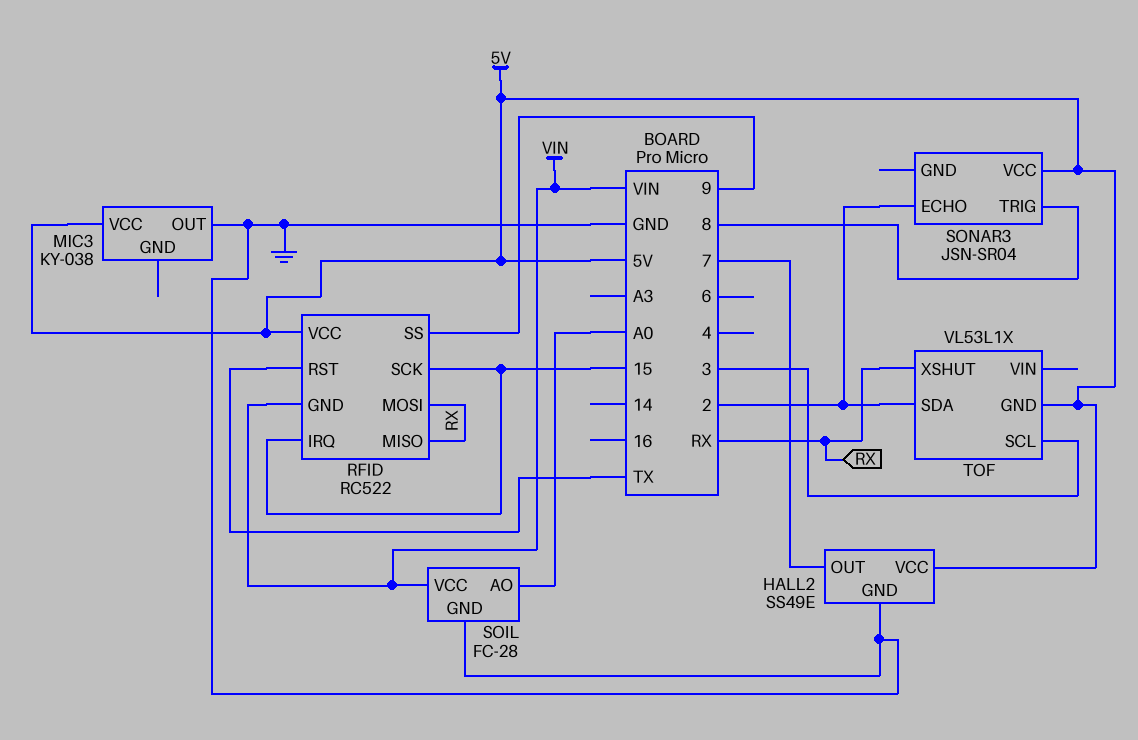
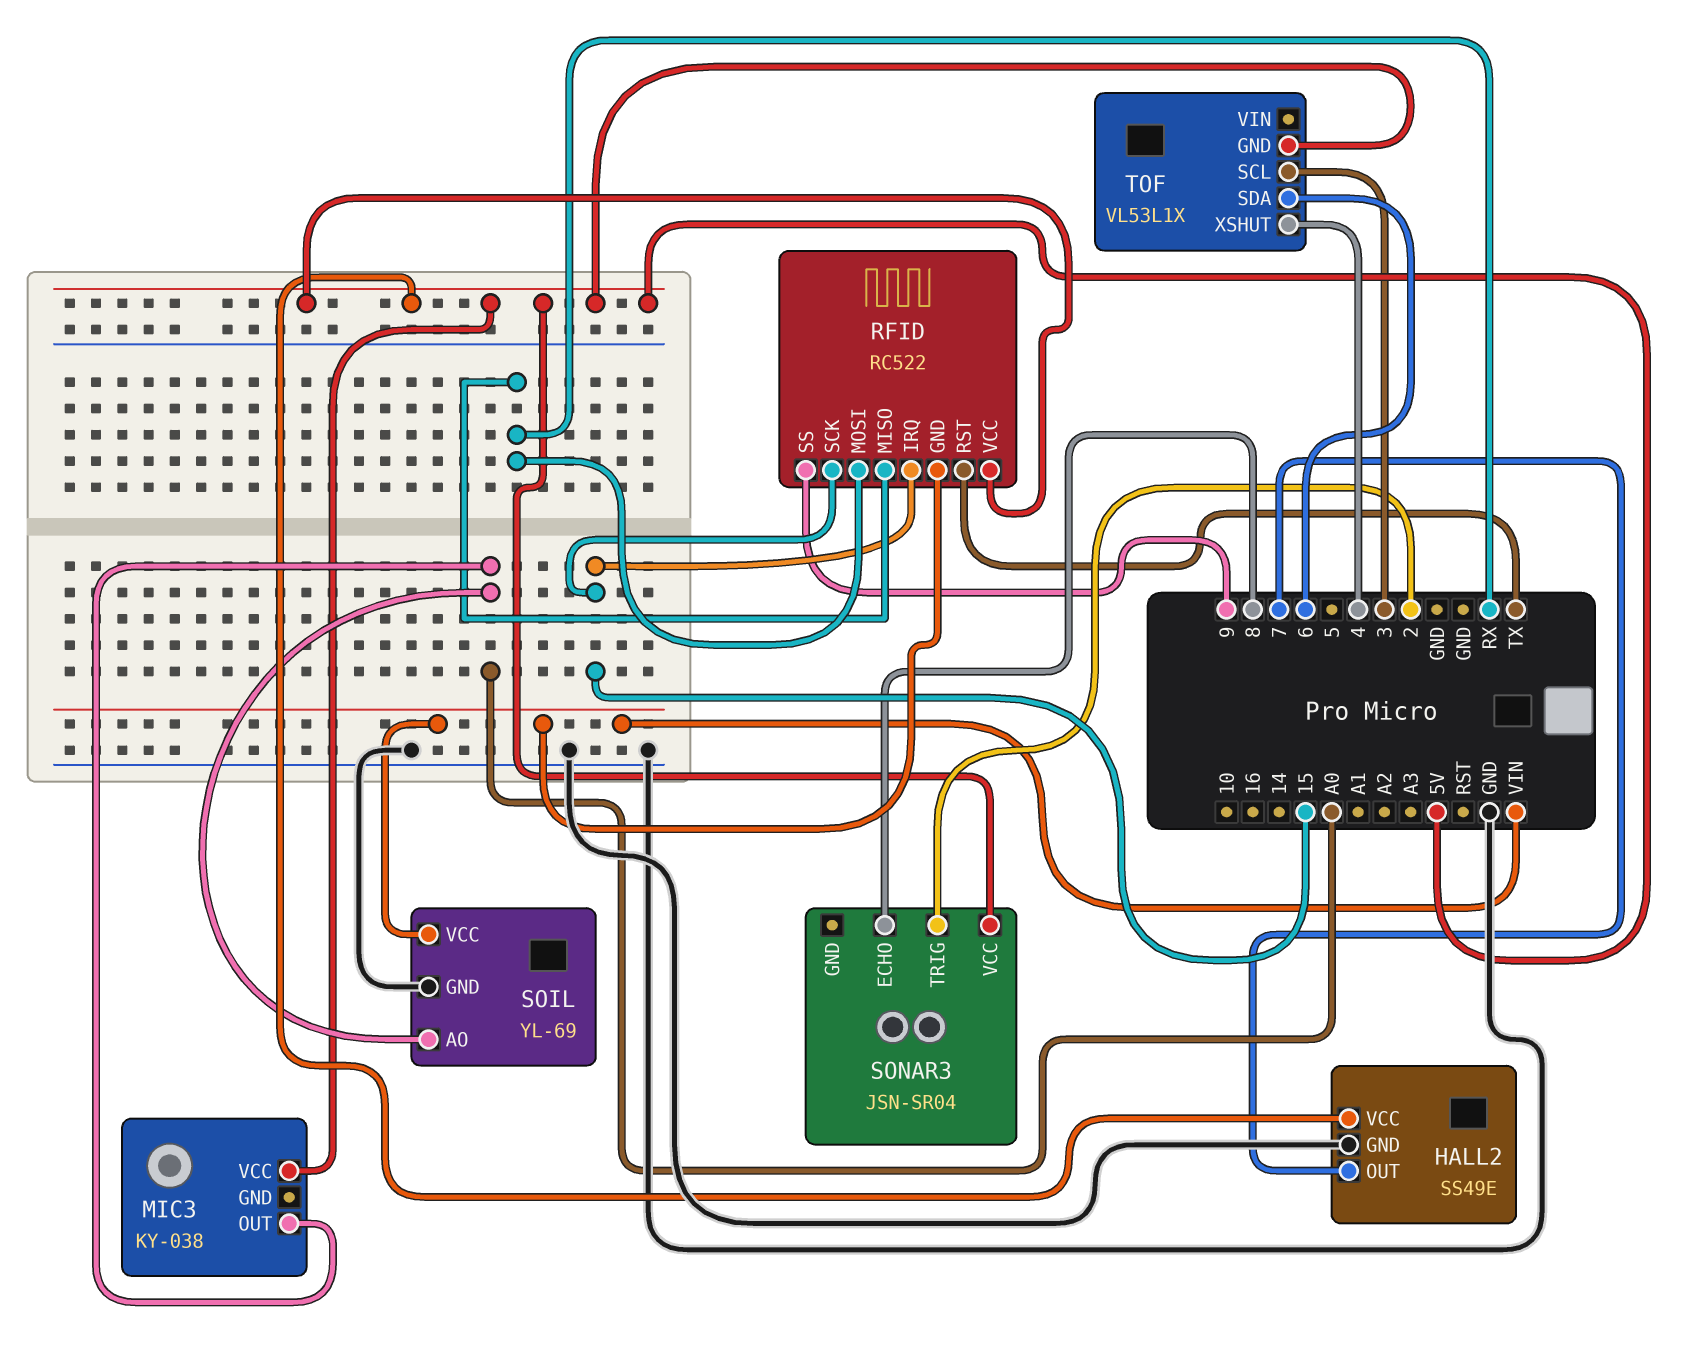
MIC3 pin OUT: GND -> A0
SOIL: FC-28 -> YL-69
SONAR3 pin ECHO: 2 -> 8
SONAR3 pin TRIG: 8 -> 2
TOF pin SDA: 2 -> 6
TOF pin XSHUT: RX -> 4

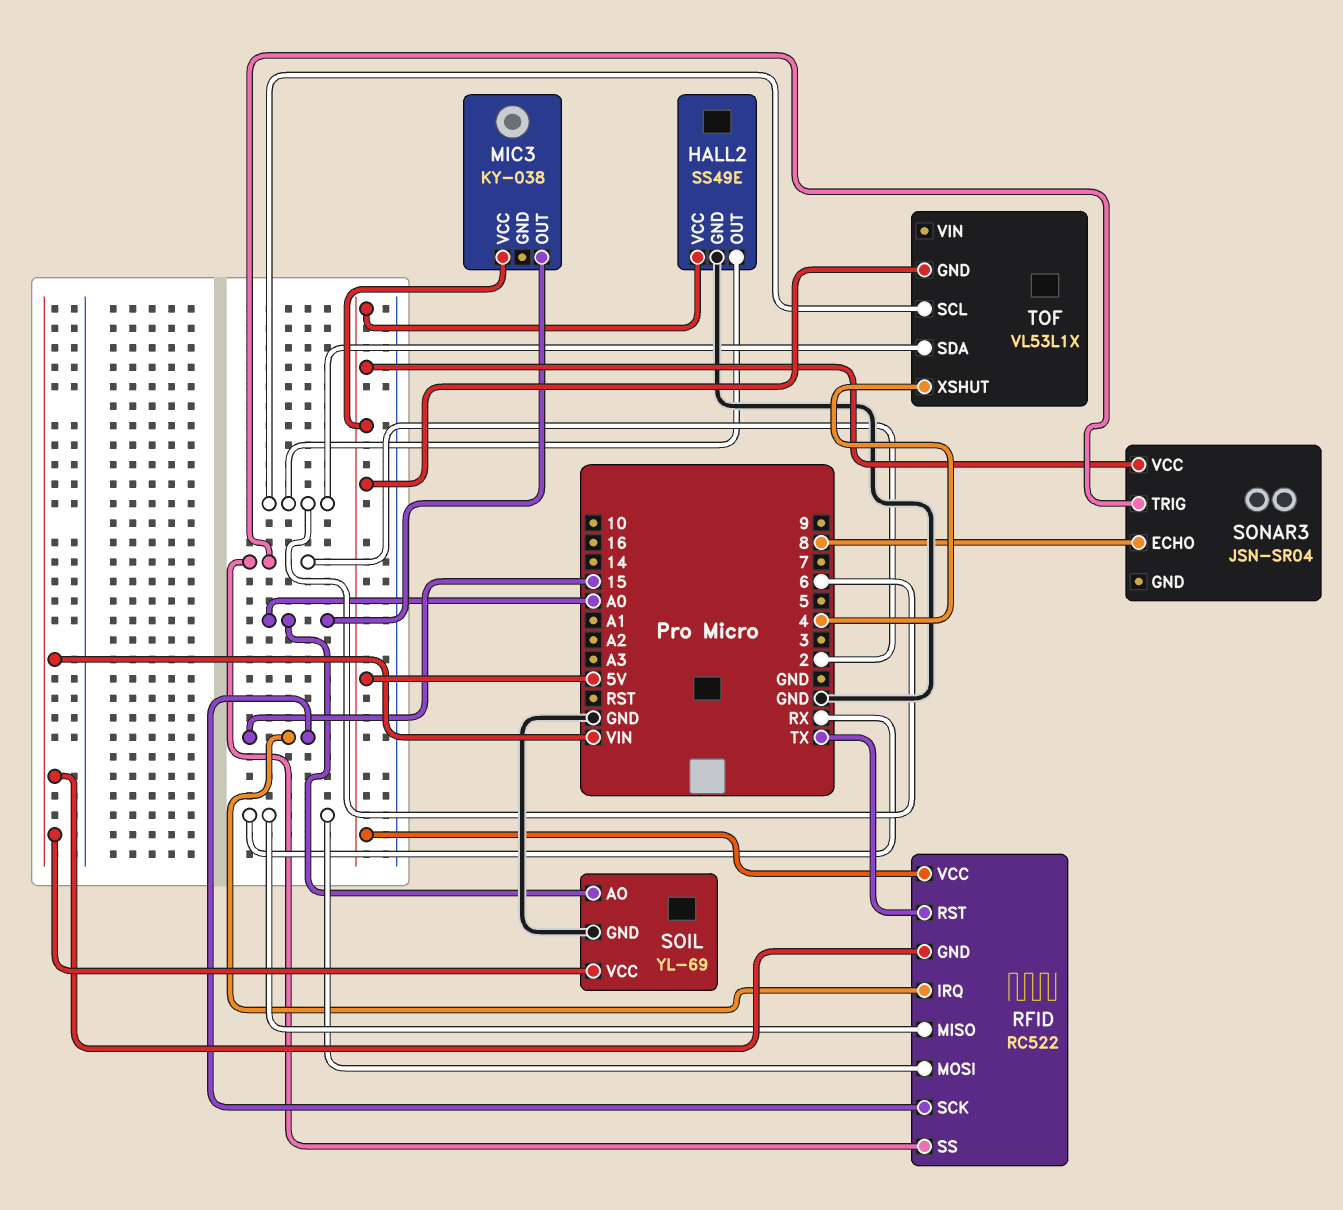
HALL2 pin OUT: 7 -> 6
RFID pin SS: 9 -> 2
TOF pin SCL: 3 -> 6

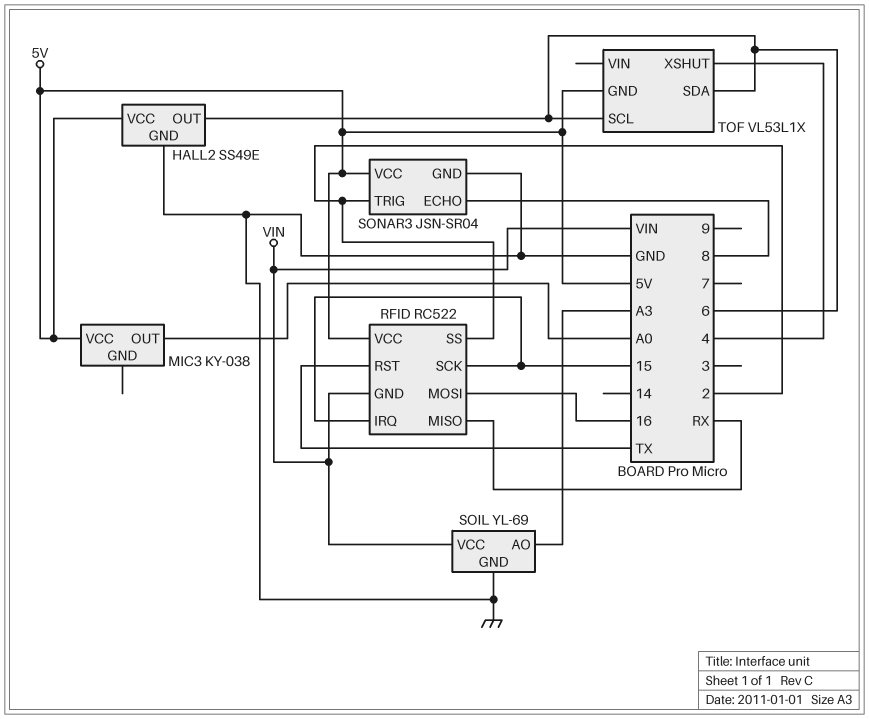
RFID pin MOSI: RX -> 16
SOIL pin AO: A0 -> A3
SONAR3 pin GND: none -> GND

